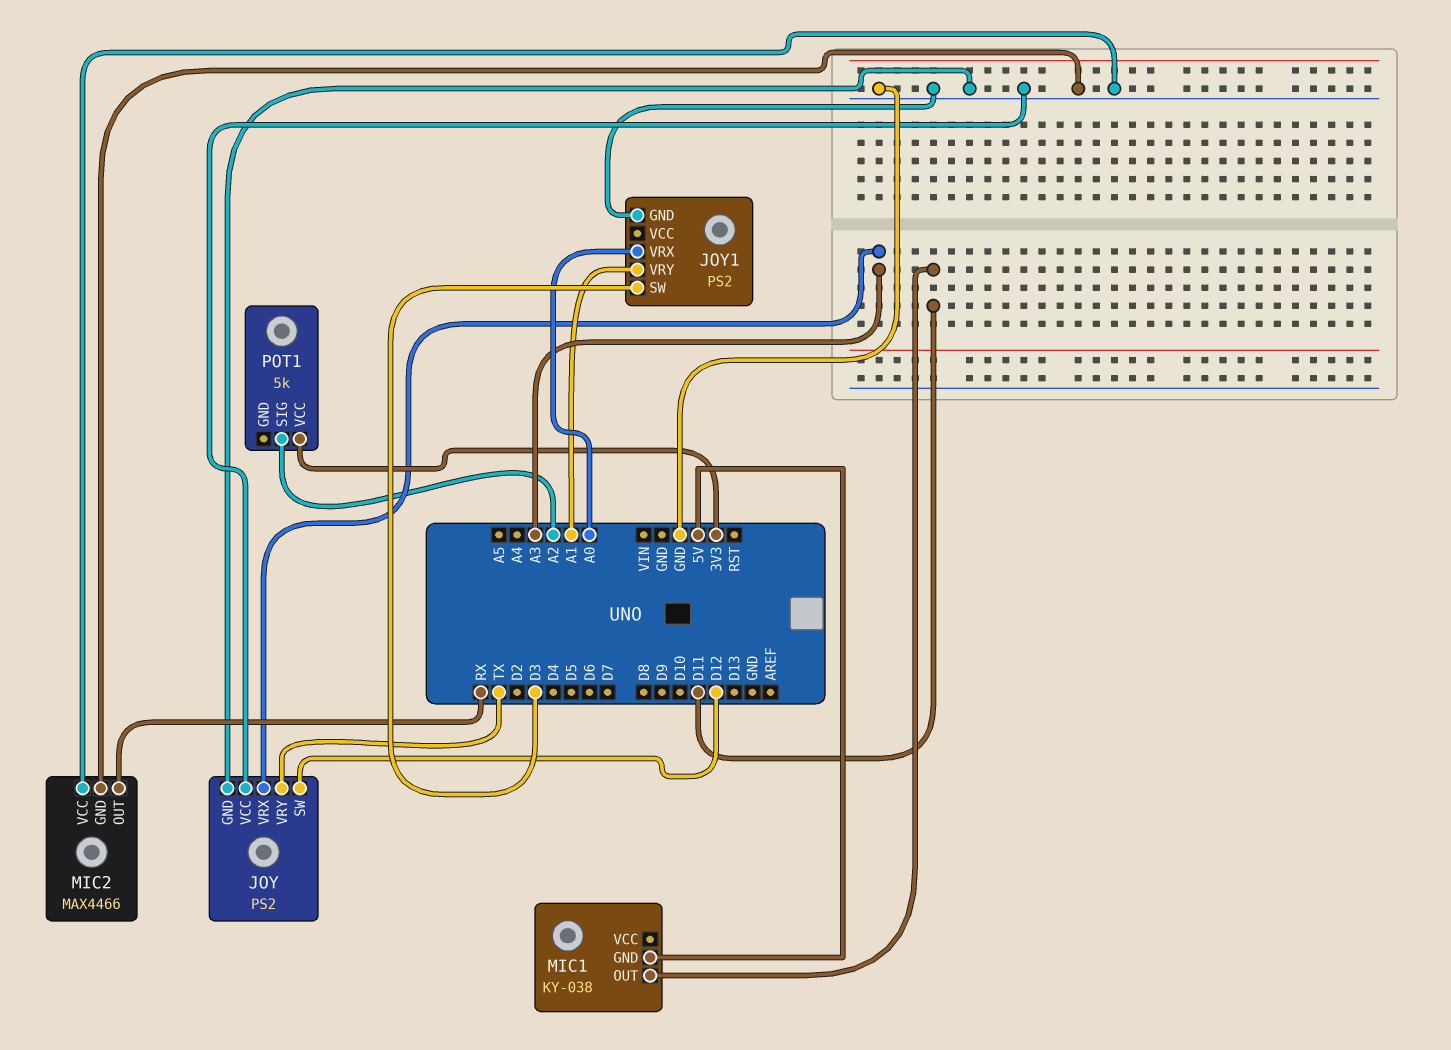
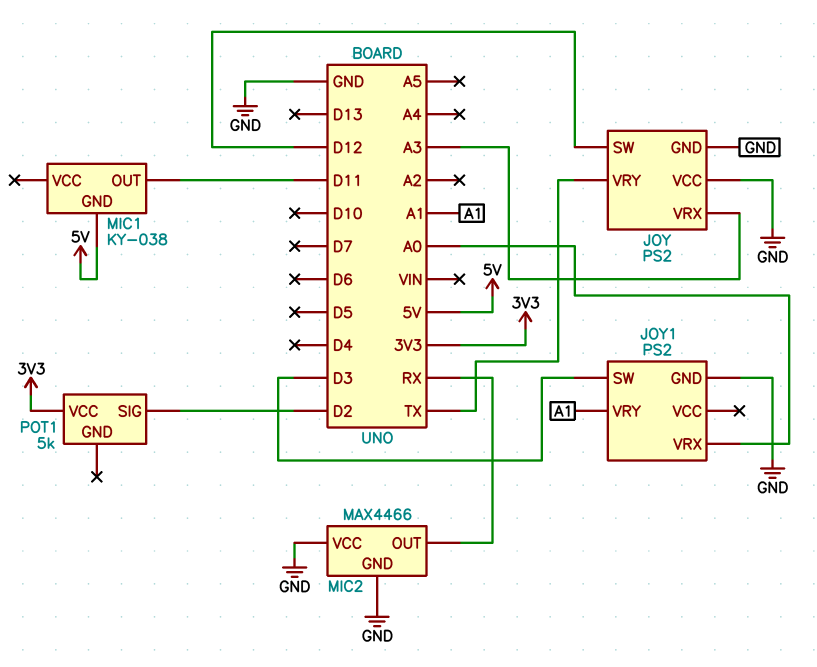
POT1 pin SIG: A2 -> D2

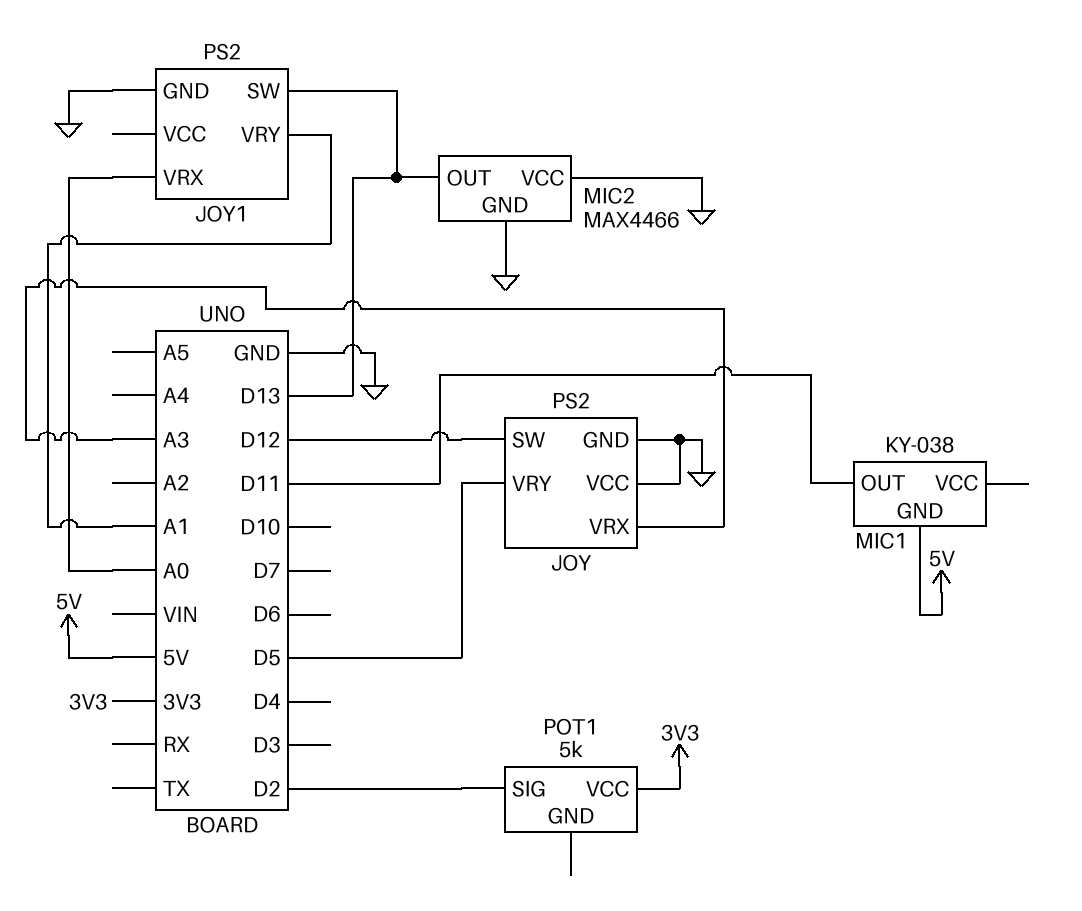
JOY pin VRY: TX -> D5
JOY1 pin SW: D3 -> D13
MIC2 pin OUT: RX -> D13

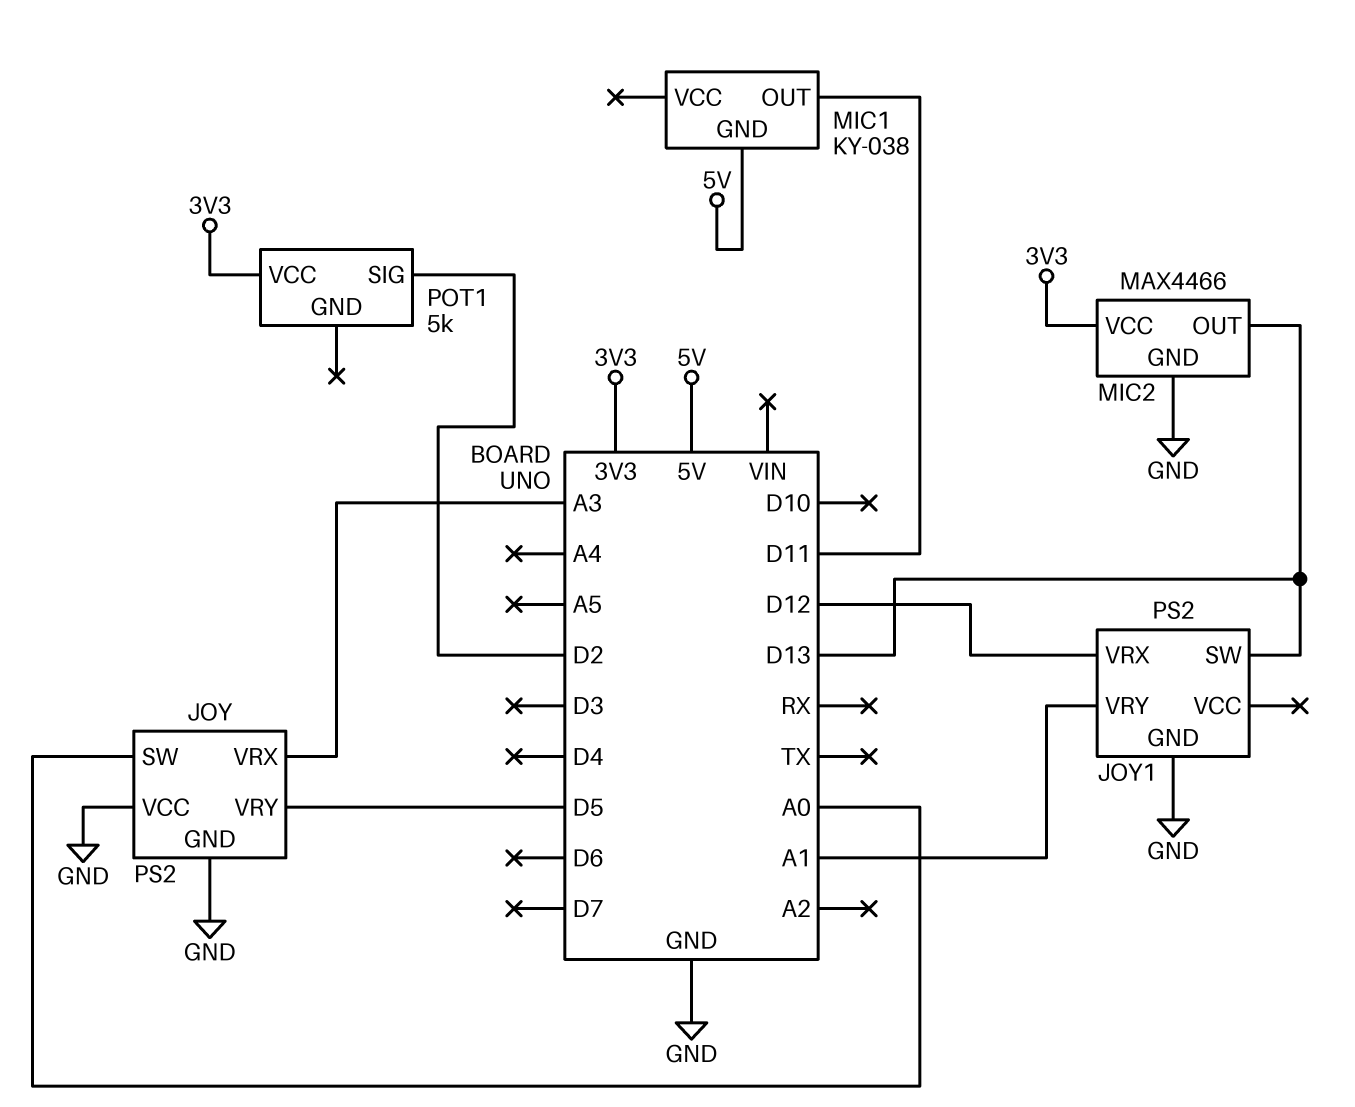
JOY pin SW: D12 -> A0
JOY1 pin VRX: A0 -> D12
MIC2 pin VCC: GND -> 3V3

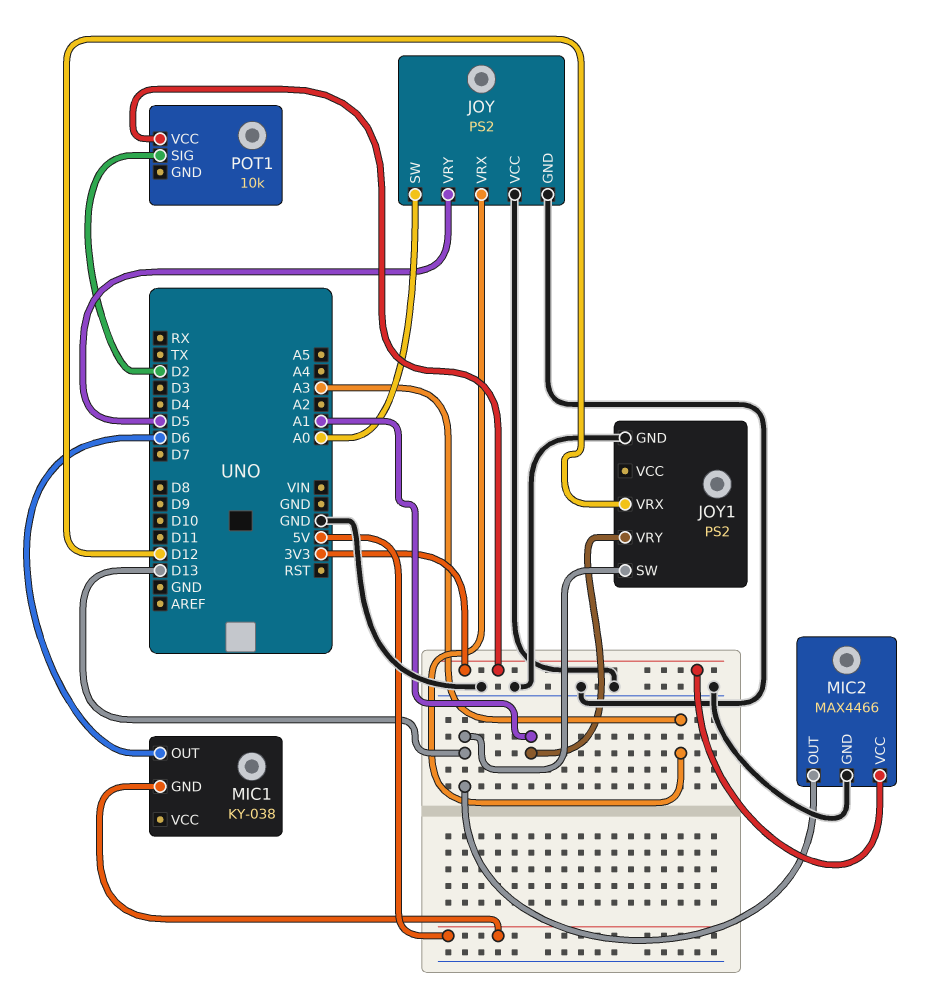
MIC1 pin OUT: D11 -> D6
POT1: 5k -> 10k

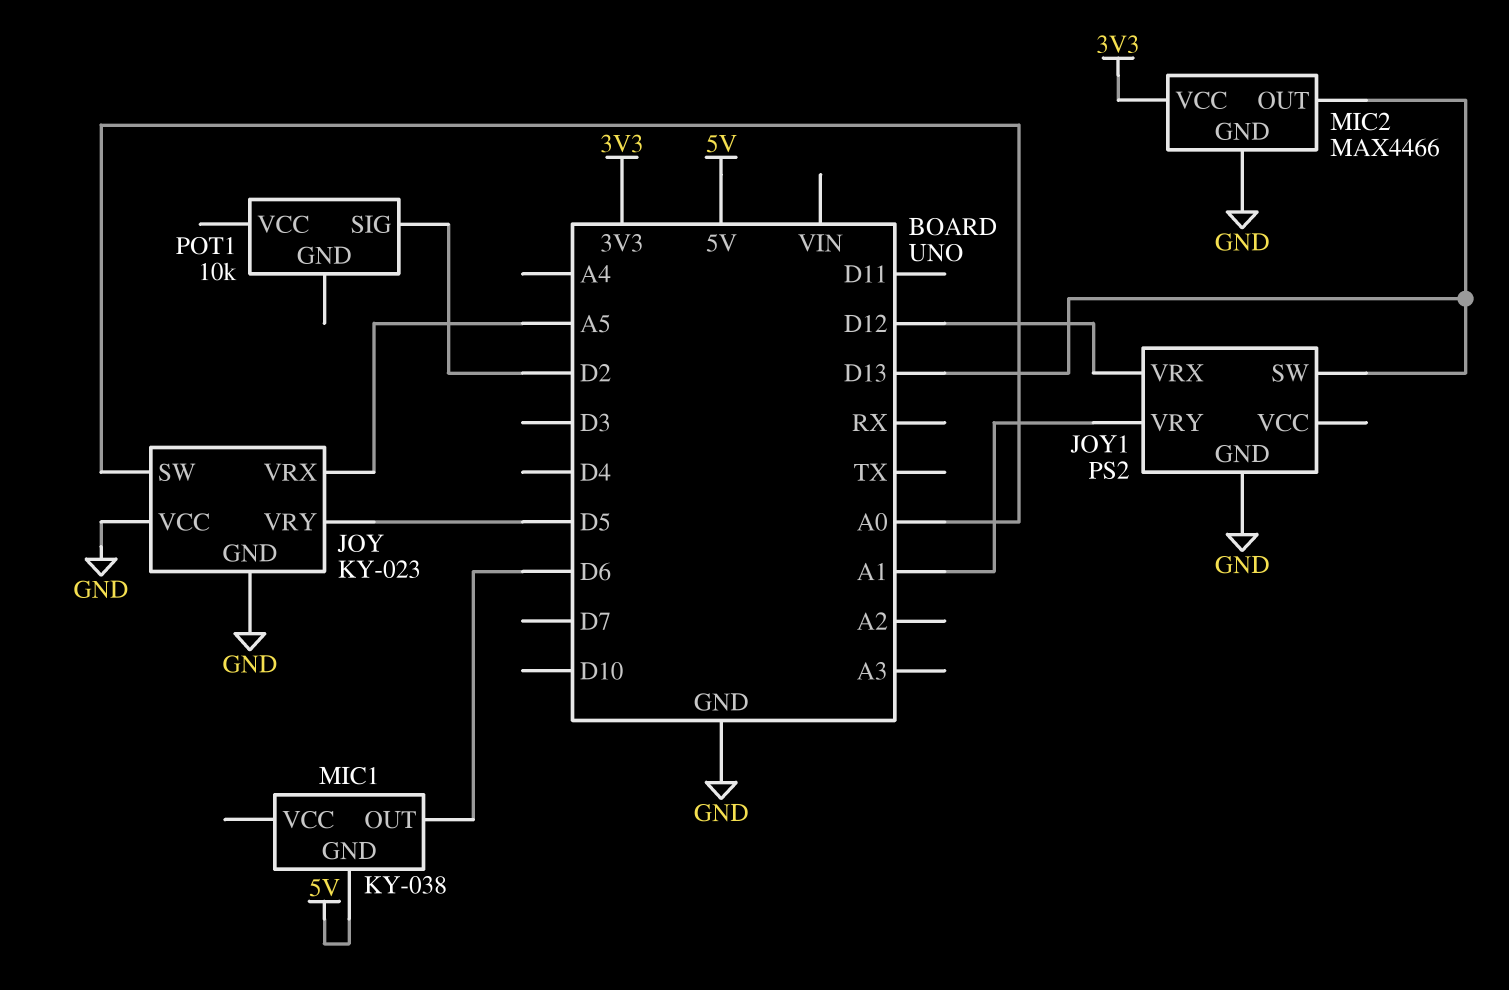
JOY: PS2 -> KY-023
JOY pin VRX: A3 -> A5
POT1 pin VCC: 3V3 -> none

